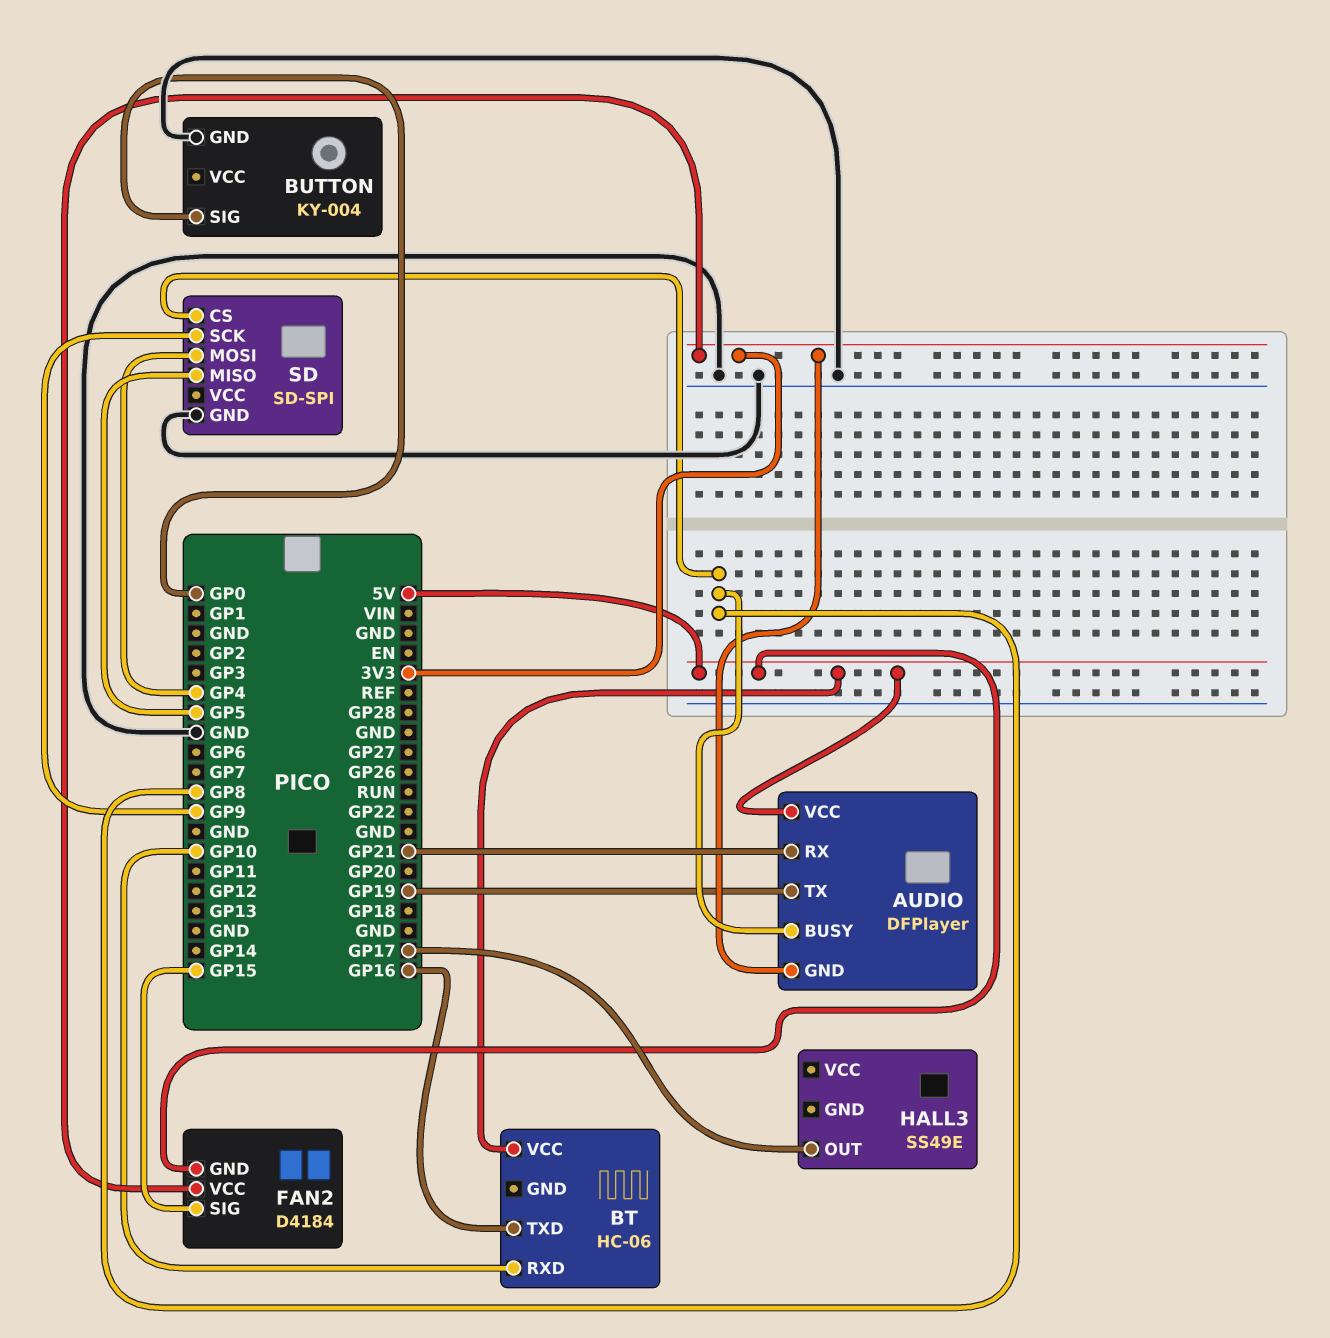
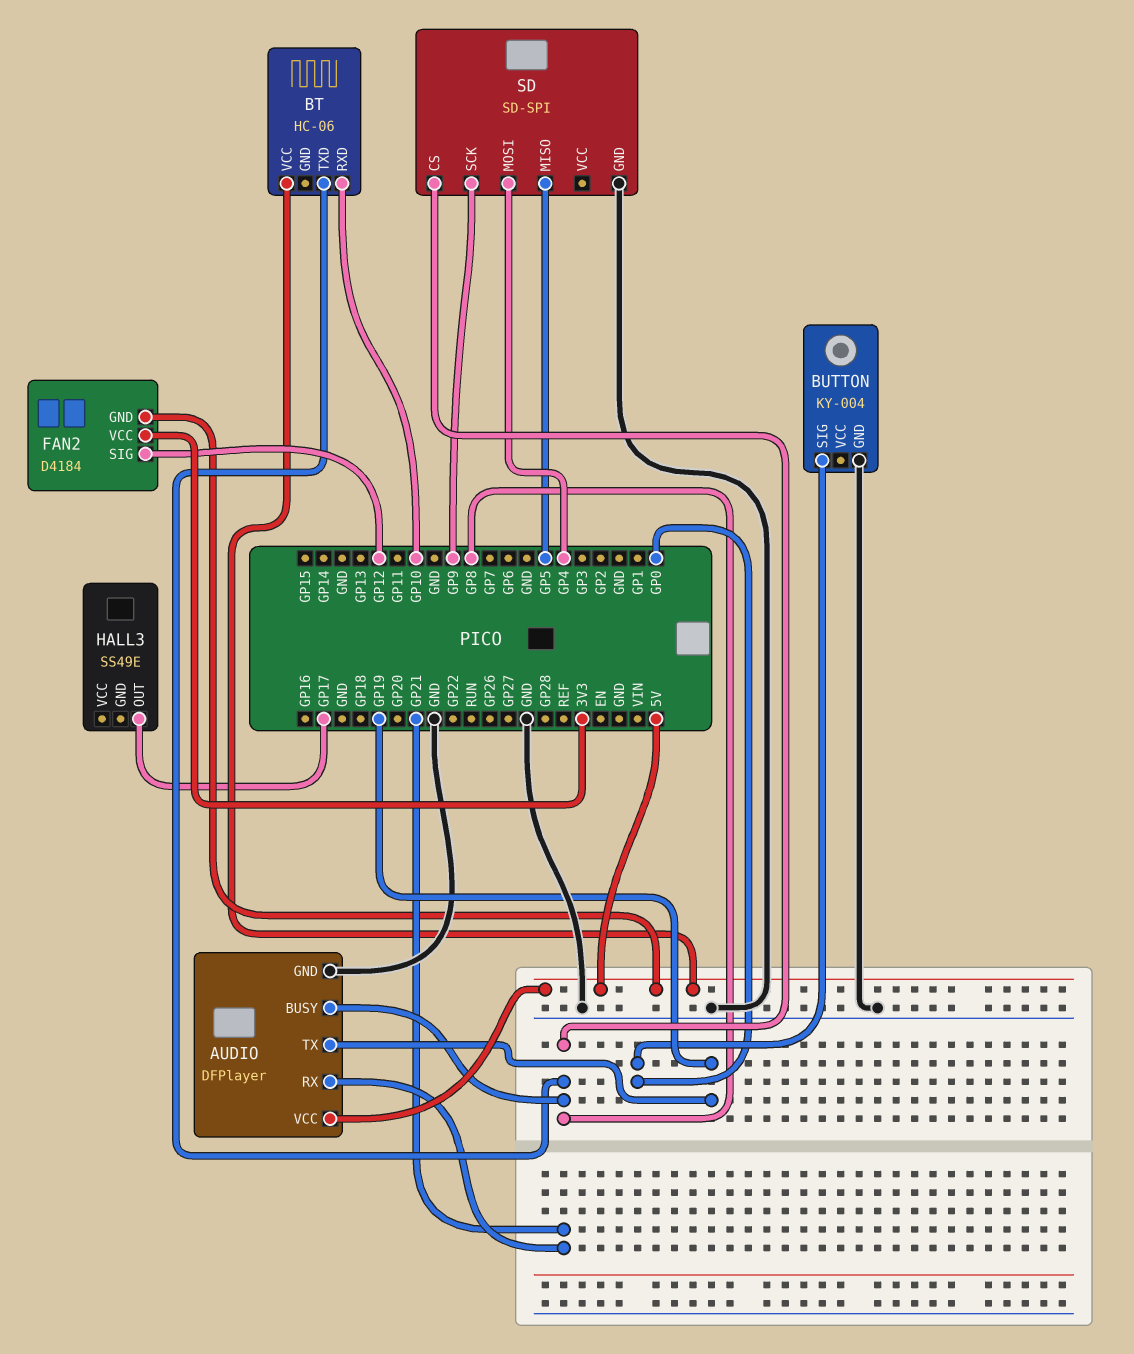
AUDIO pin GND: 3V3 -> GND
BT pin TXD: GP16 -> GP8
FAN2 pin SIG: GP15 -> GP12

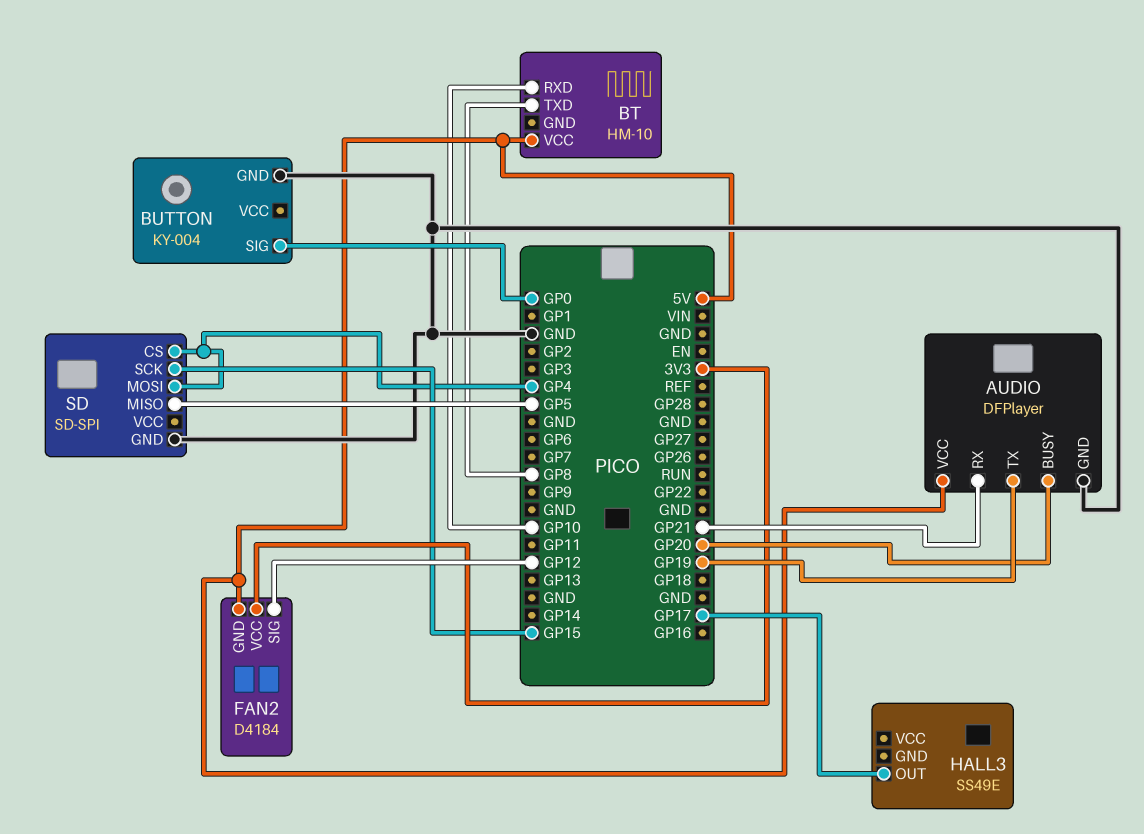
AUDIO pin BUSY: GP8 -> GP20
BT: HC-06 -> HM-10
SD pin CS: GP8 -> GP4
SD pin SCK: GP9 -> GP15

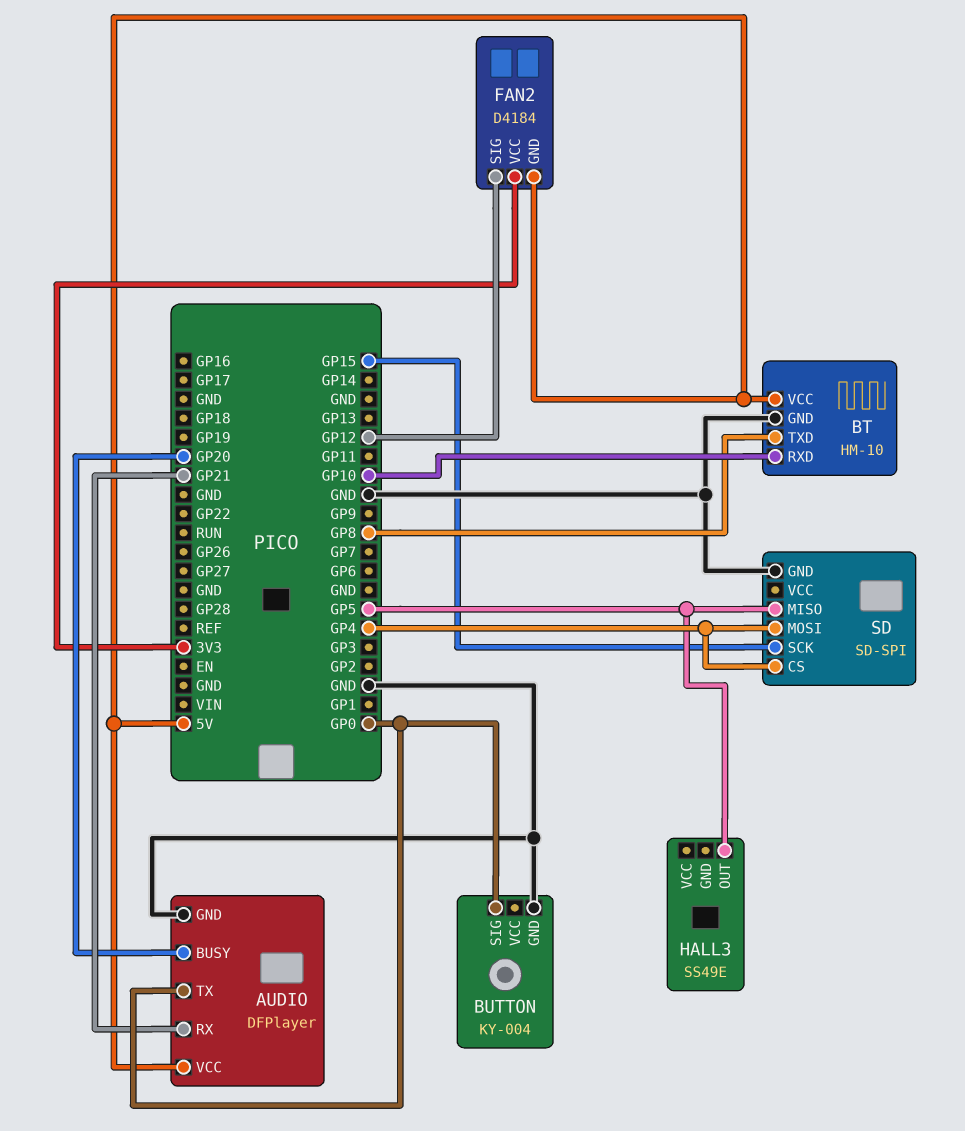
AUDIO pin TX: GP19 -> GP0
BT pin GND: none -> GND
HALL3 pin OUT: GP17 -> GP5

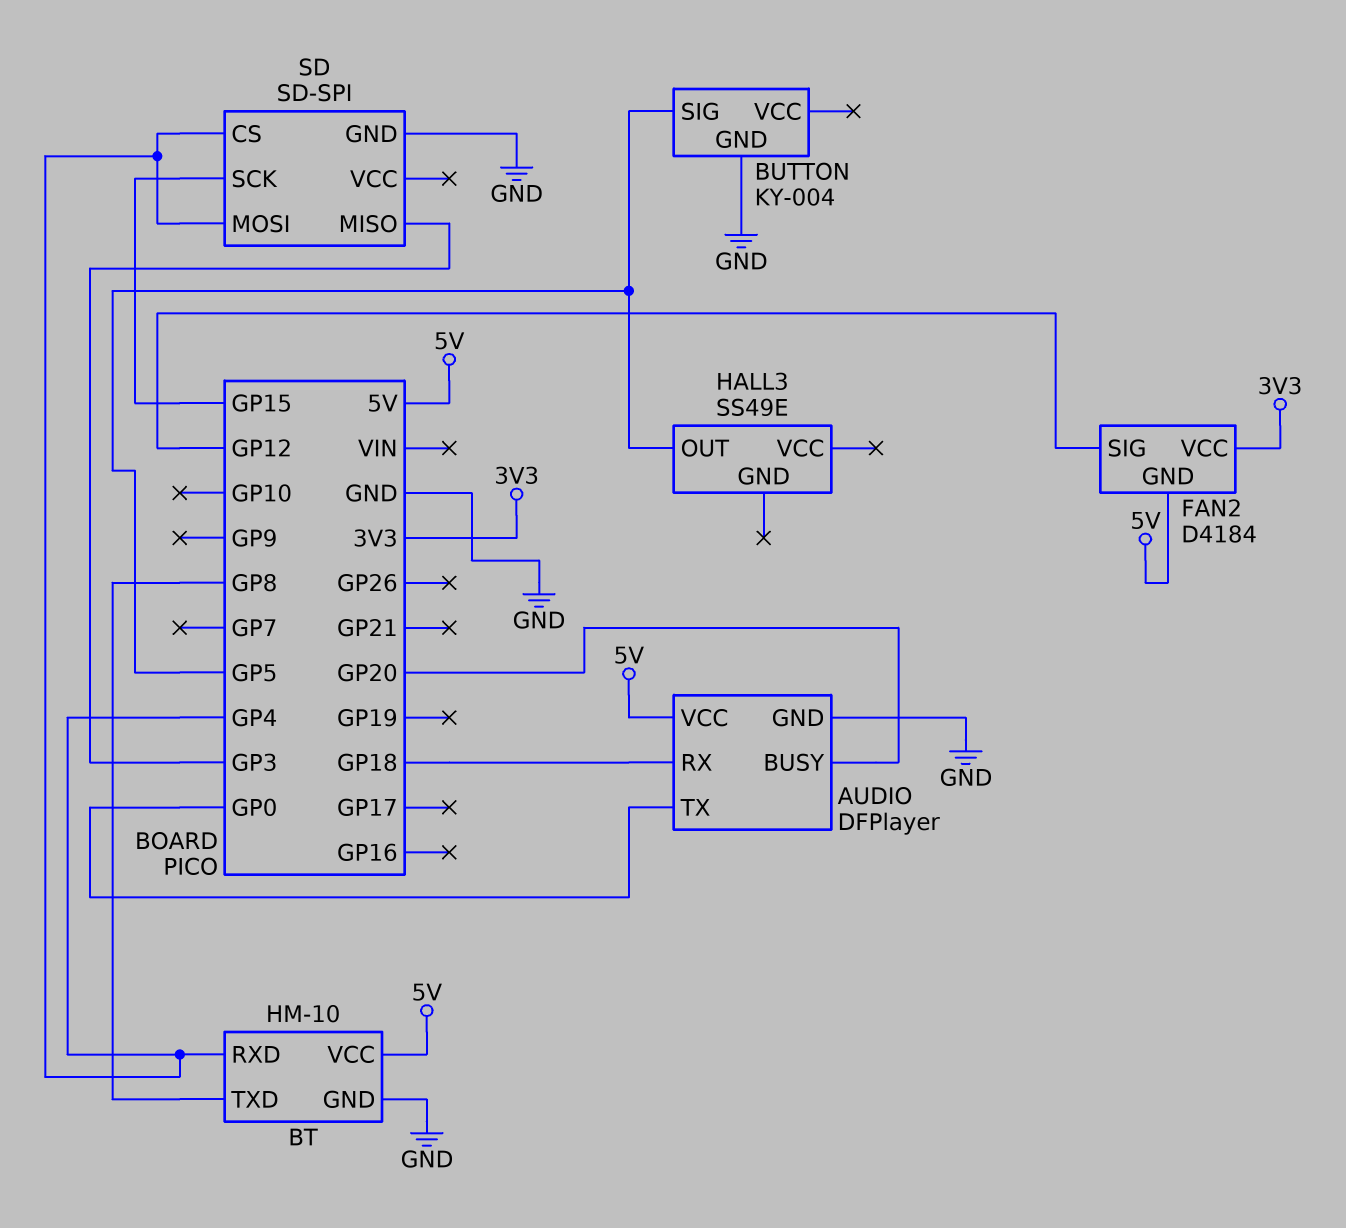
AUDIO pin RX: GP21 -> GP18
BT pin RXD: GP10 -> GP4
BUTTON pin SIG: GP0 -> GP5
SD pin MISO: GP5 -> GP3

